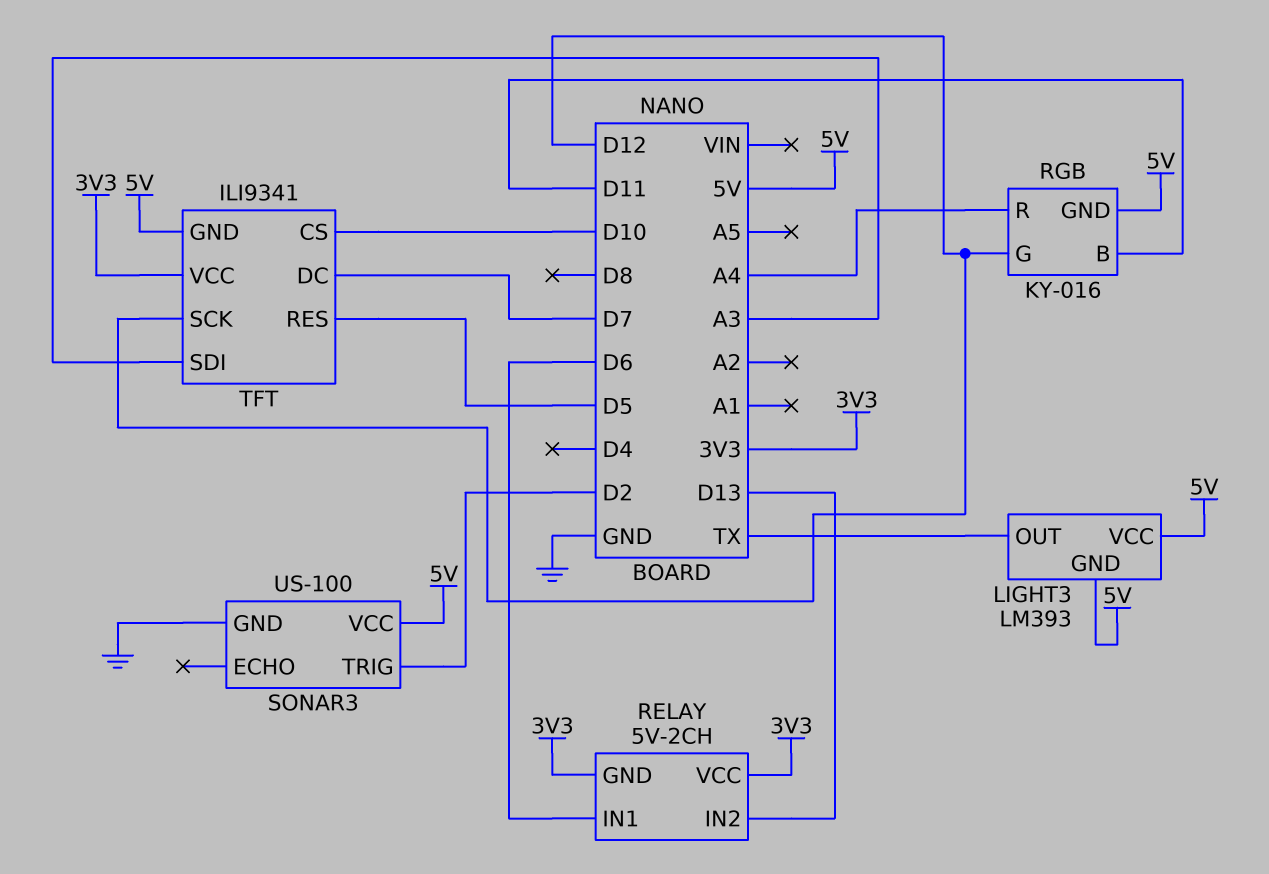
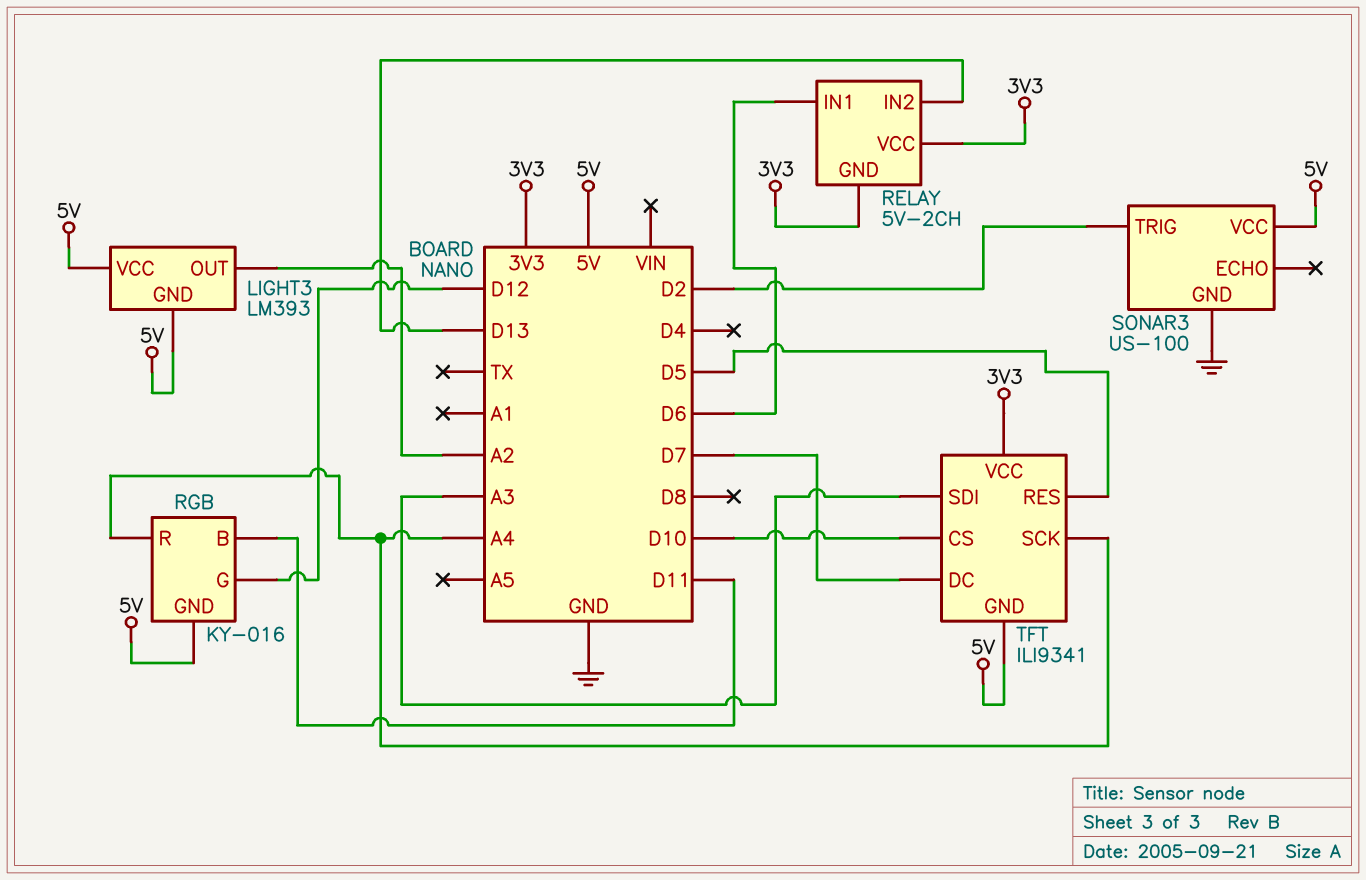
LIGHT3 pin OUT: TX -> A2
TFT pin SCK: D12 -> A4

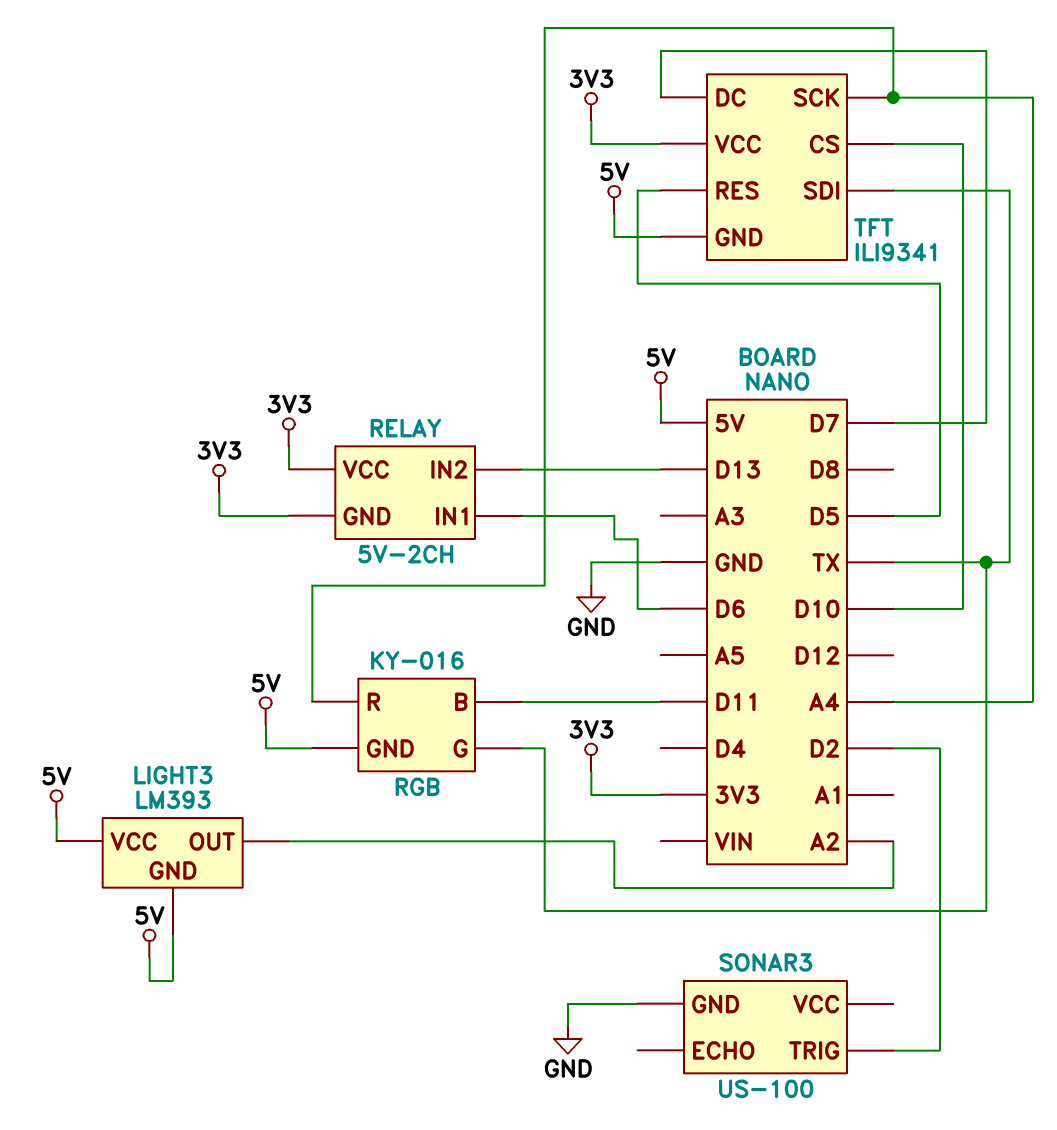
RGB pin G: D12 -> TX
SONAR3 pin VCC: 5V -> none
TFT pin SDI: A3 -> TX

